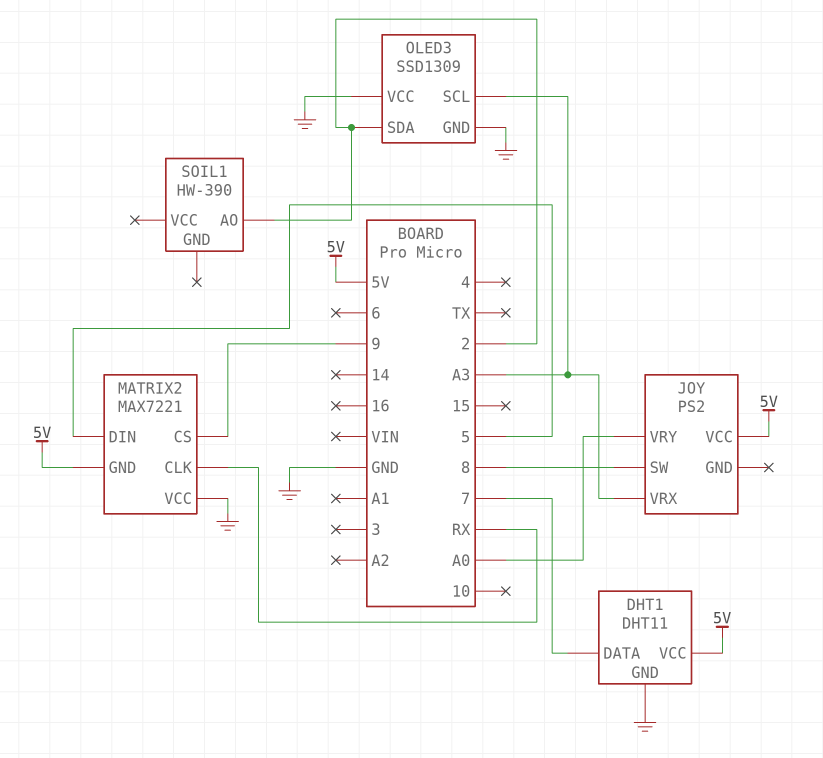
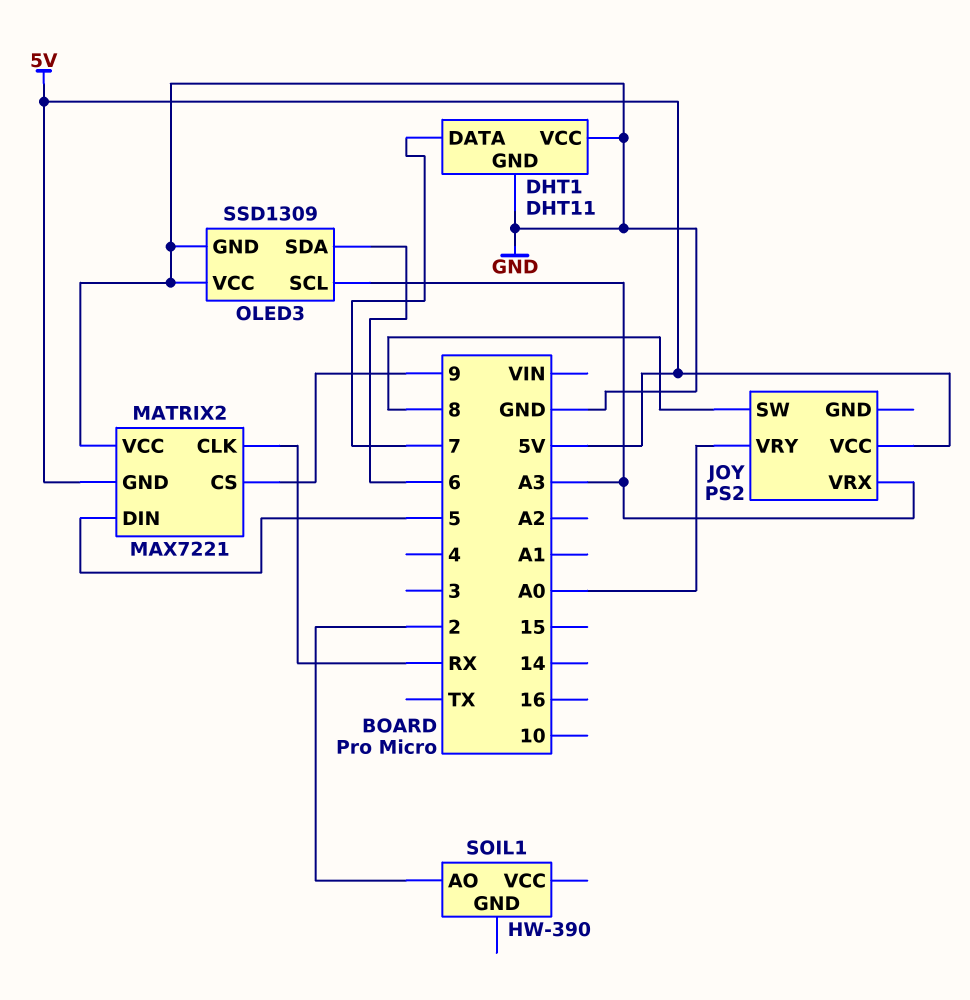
DHT1 pin VCC: 5V -> GND
OLED3 pin SDA: 2 -> 6

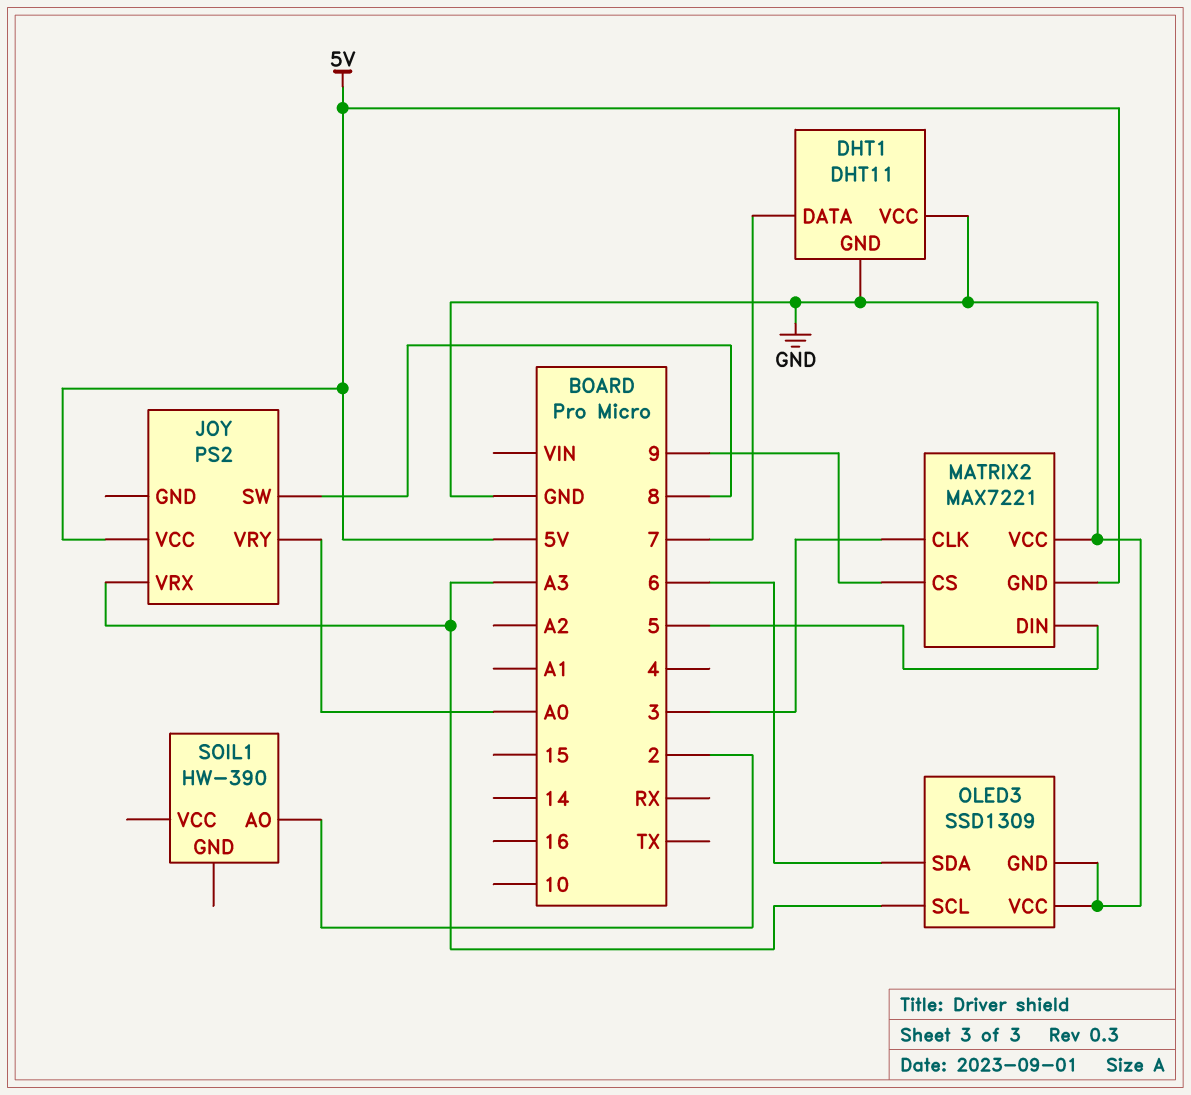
MATRIX2 pin CLK: RX -> 3

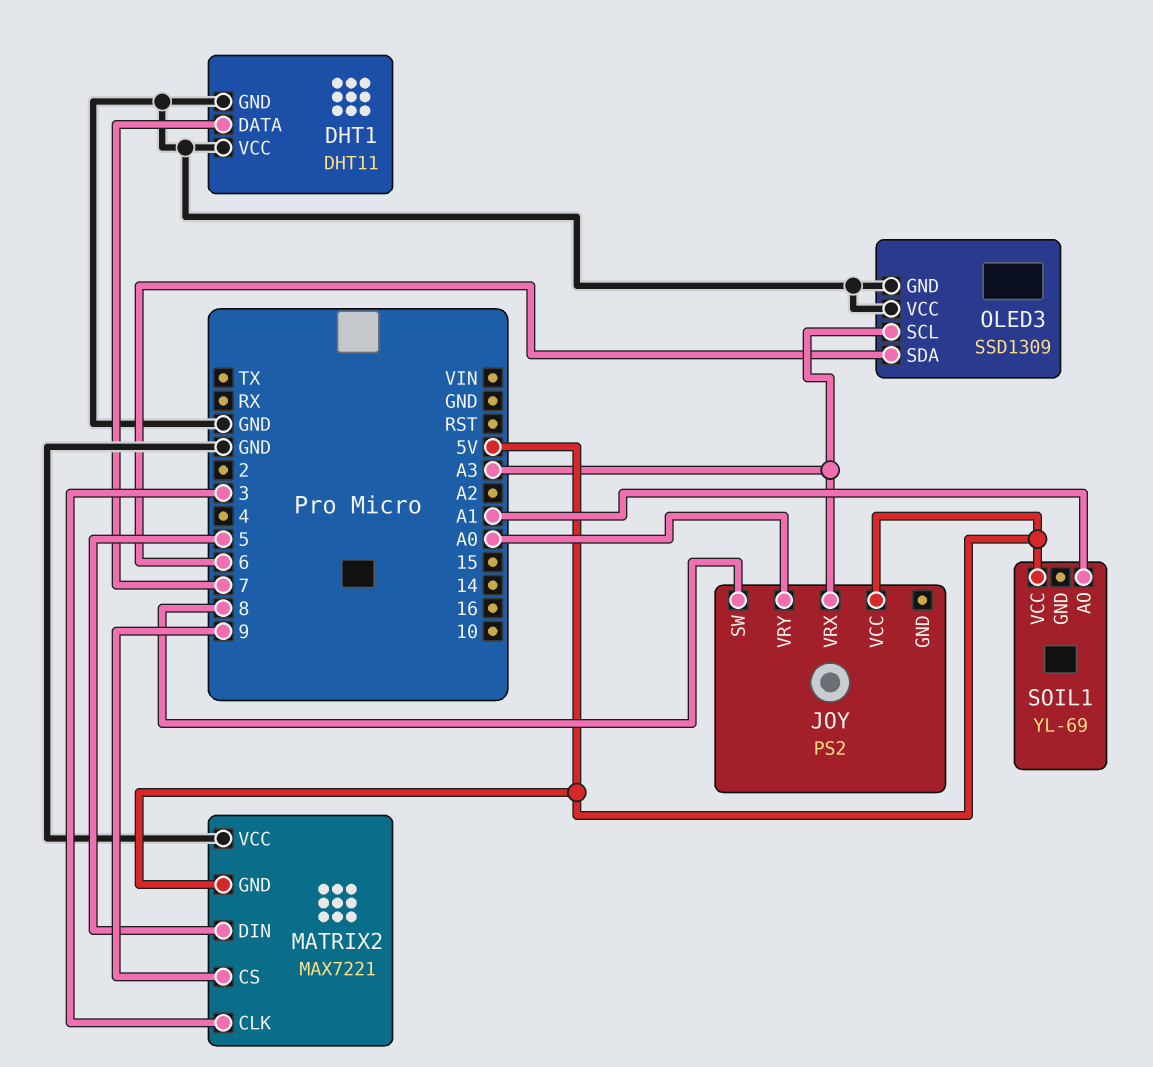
SOIL1: HW-390 -> YL-69
SOIL1 pin AO: 2 -> A1
SOIL1 pin VCC: none -> 5V

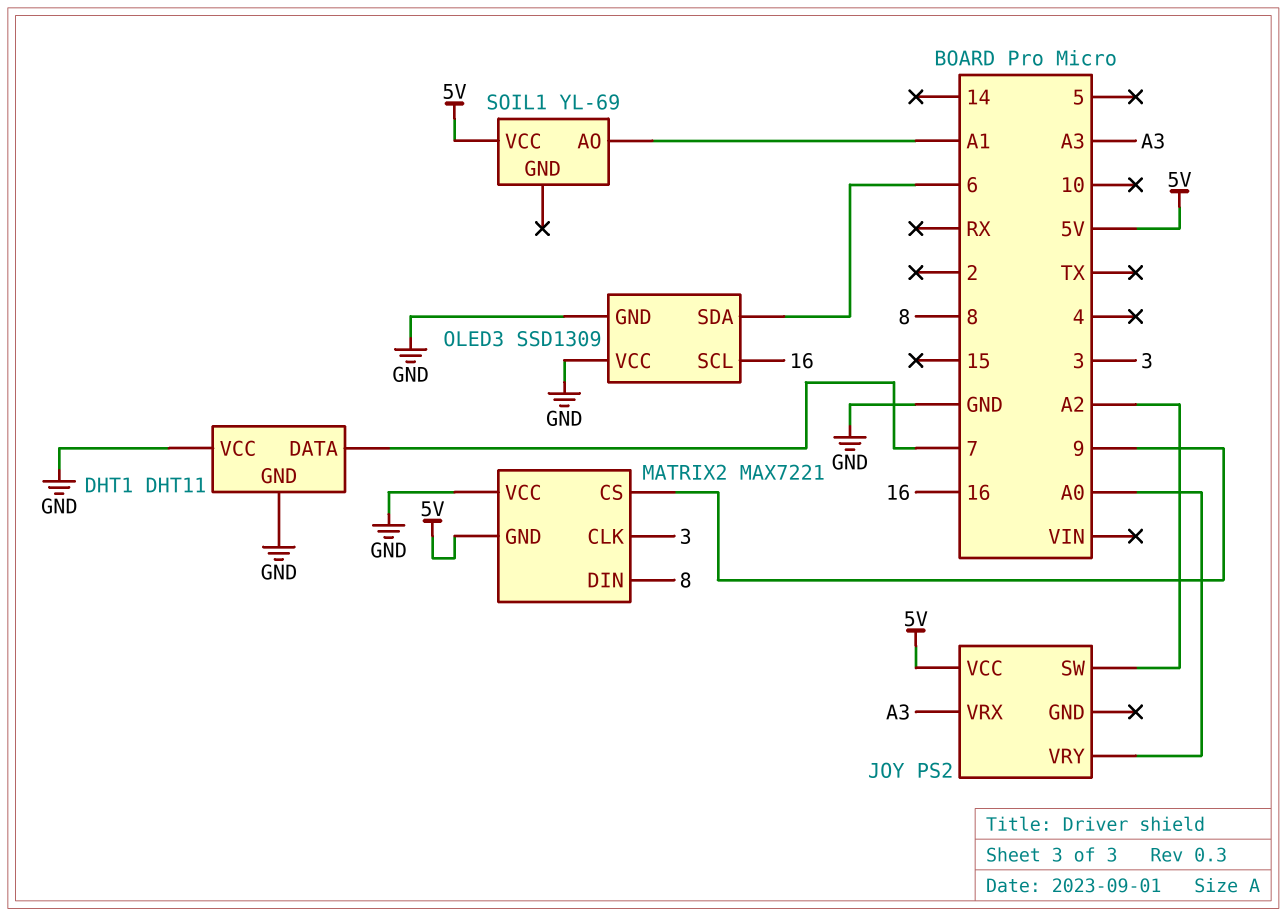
JOY pin SW: 8 -> A2
MATRIX2 pin DIN: 5 -> 8
OLED3 pin SCL: A3 -> 16

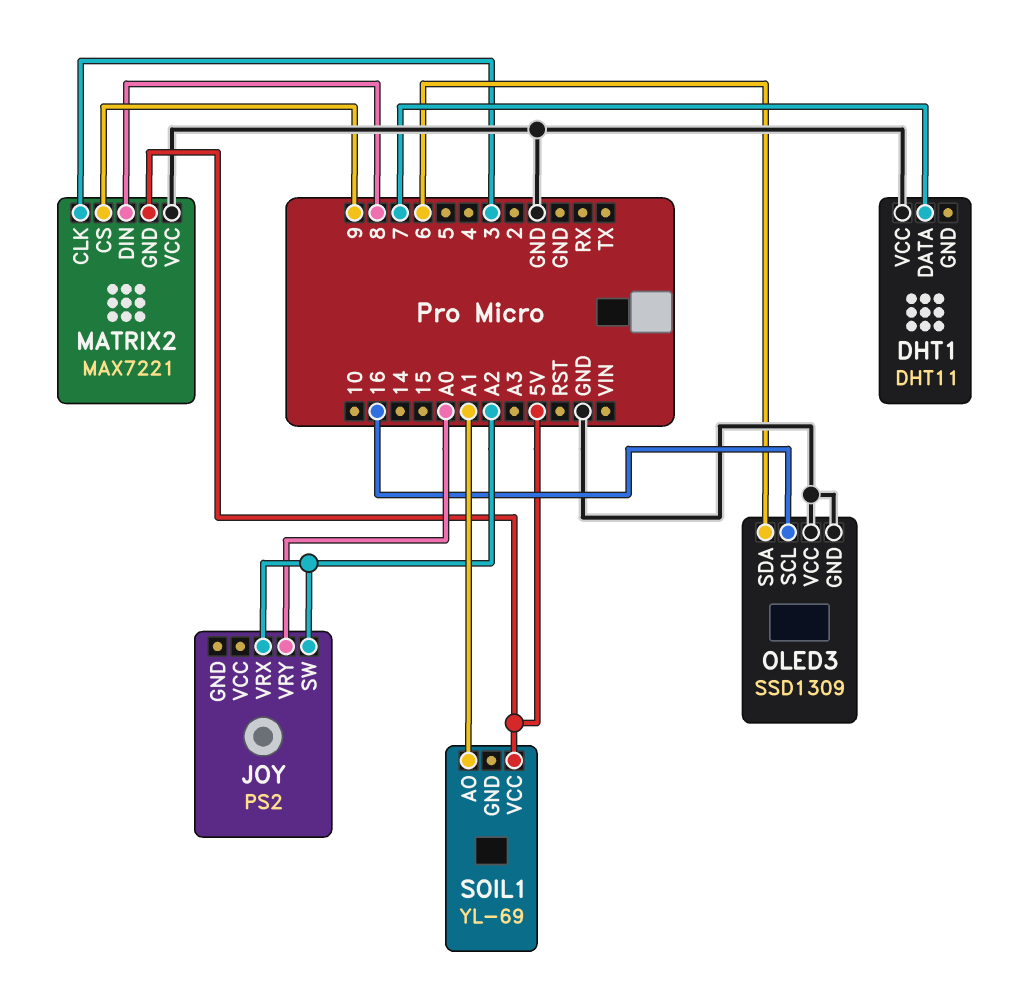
DHT1 pin GND: GND -> none
JOY pin VCC: 5V -> none
JOY pin VRX: A3 -> A2

